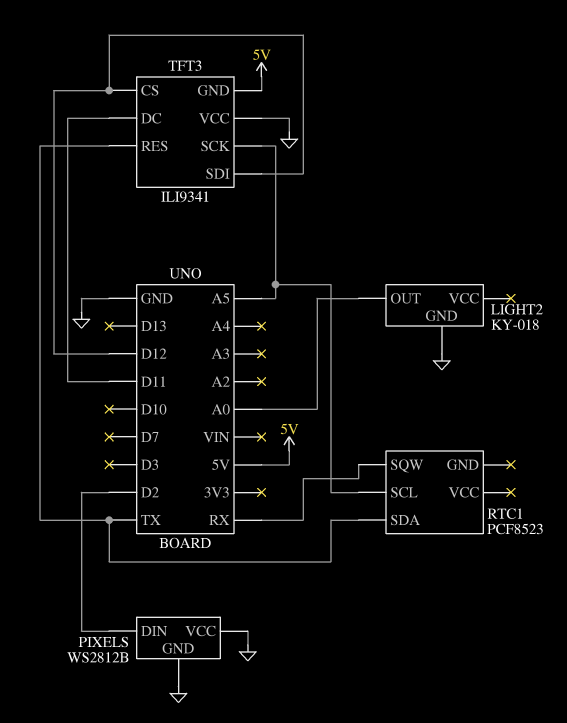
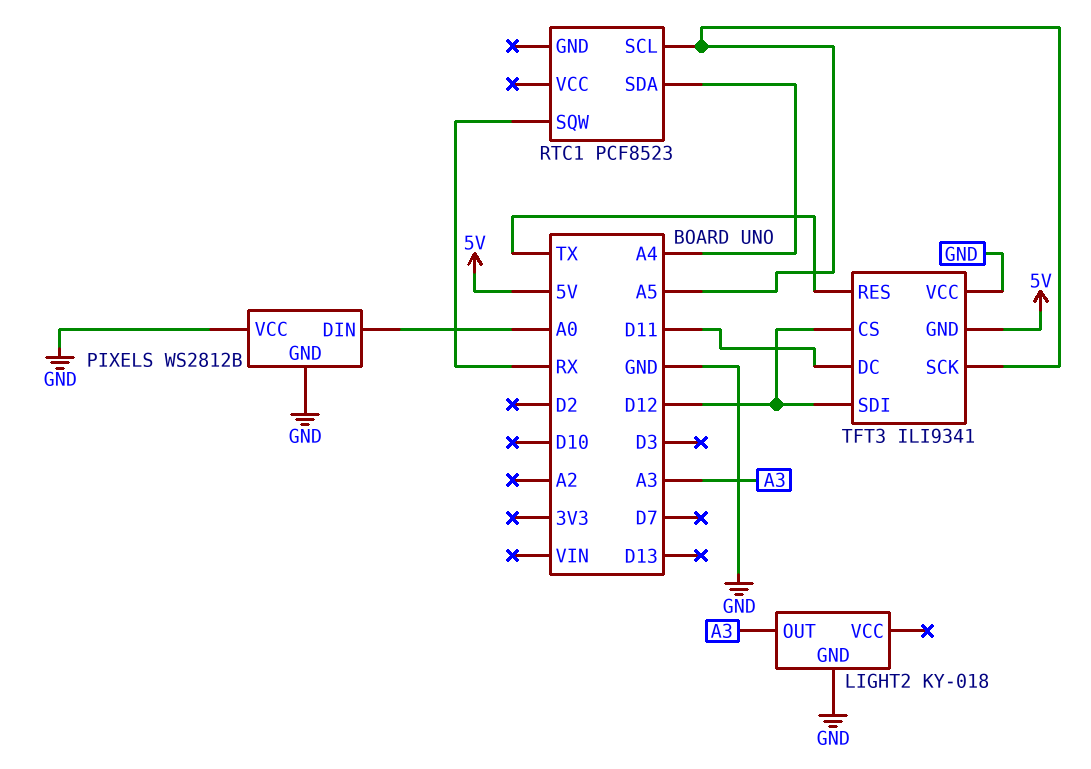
LIGHT2 pin OUT: A0 -> A3
PIXELS pin DIN: D2 -> A0
RTC1 pin SDA: TX -> A4

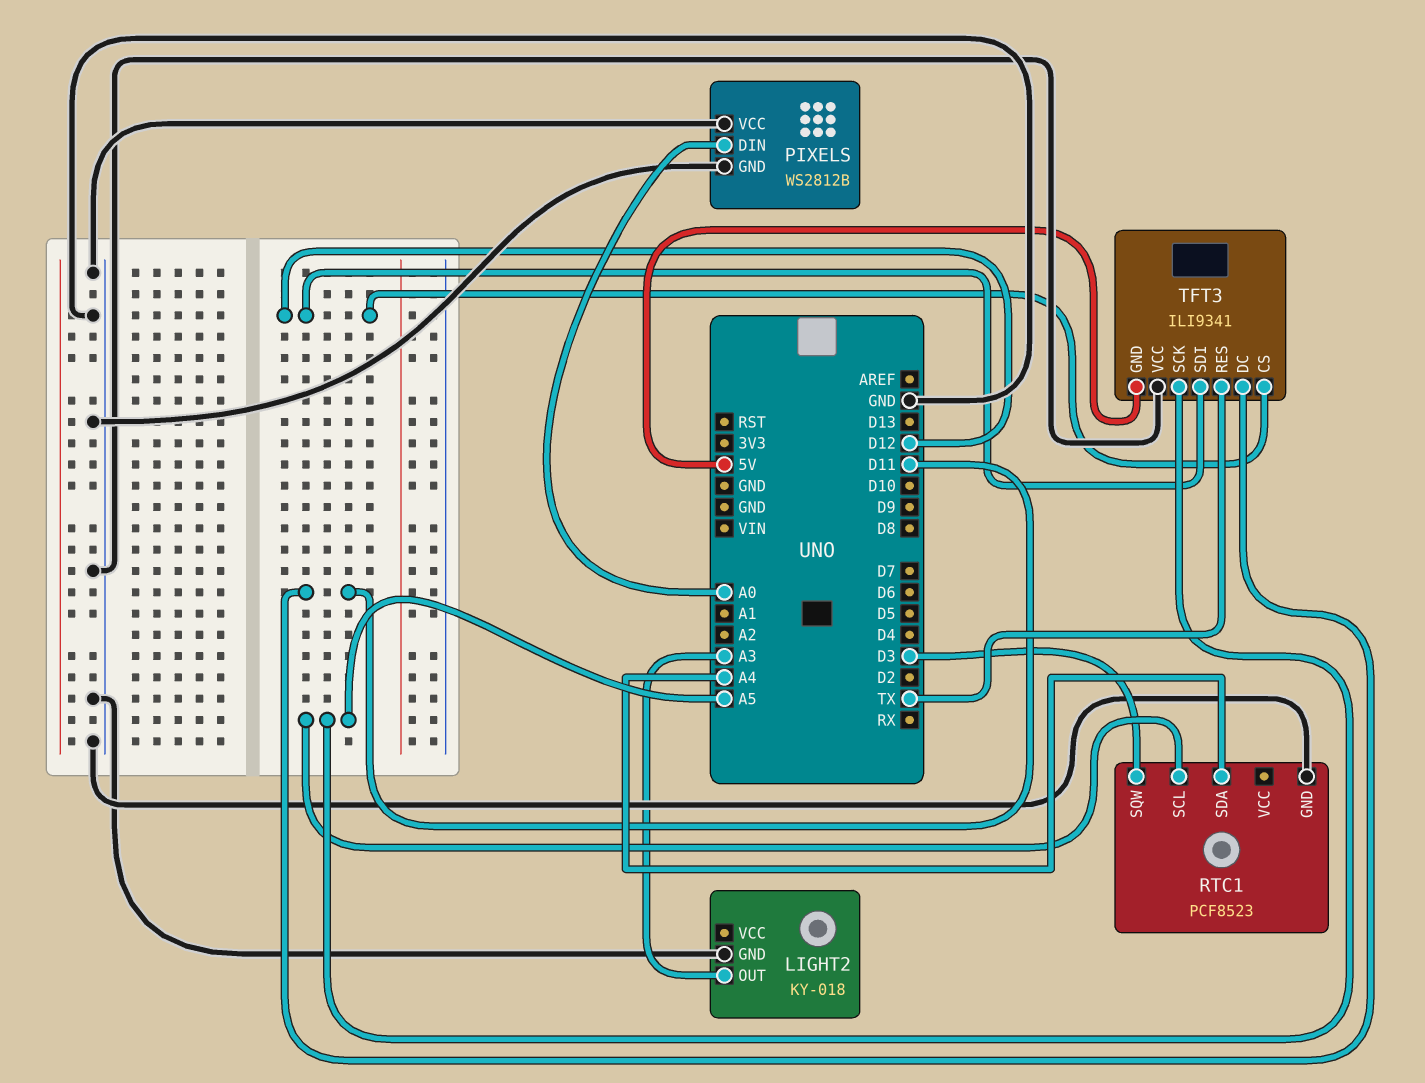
RTC1 pin GND: none -> GND
RTC1 pin SQW: RX -> D3

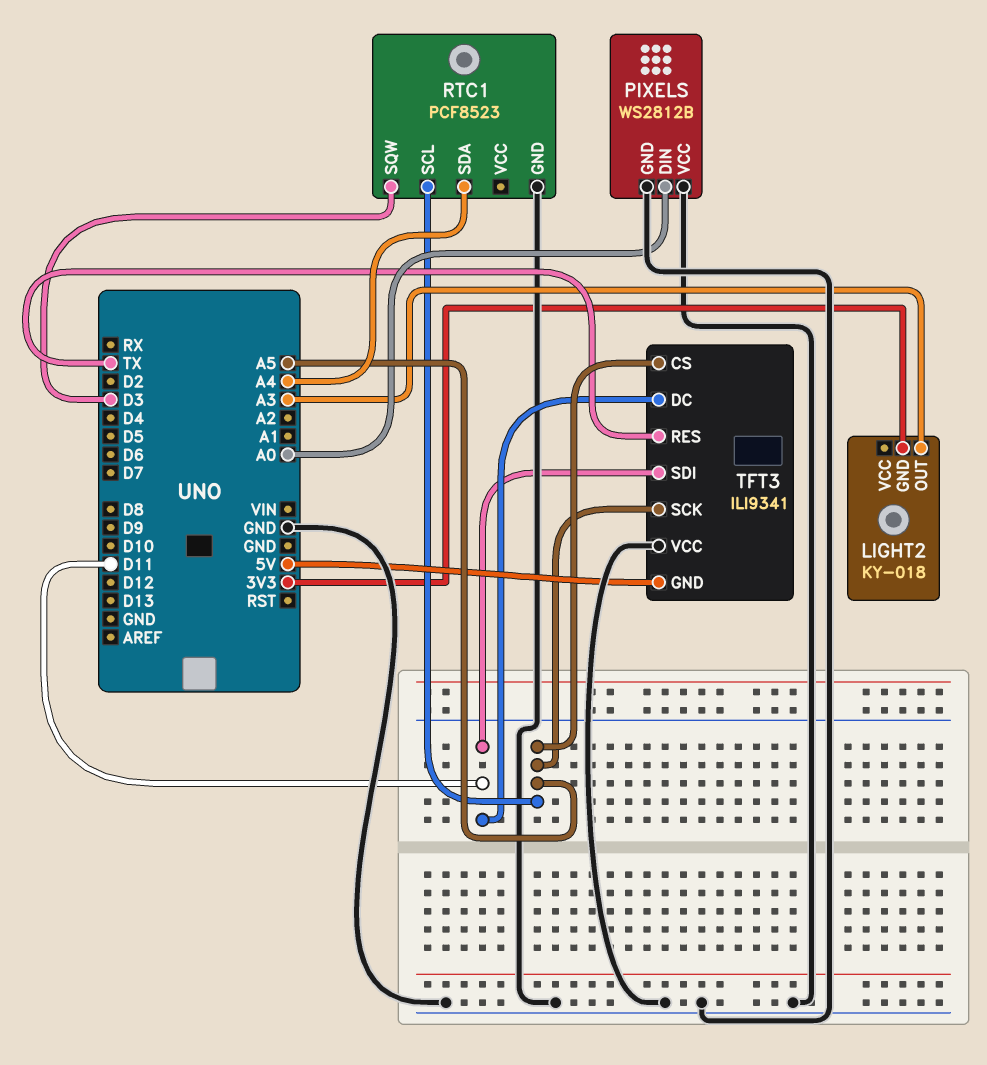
LIGHT2 pin GND: GND -> 3V3
TFT3 pin CS: D12 -> A5
TFT3 pin SDI: D12 -> D11

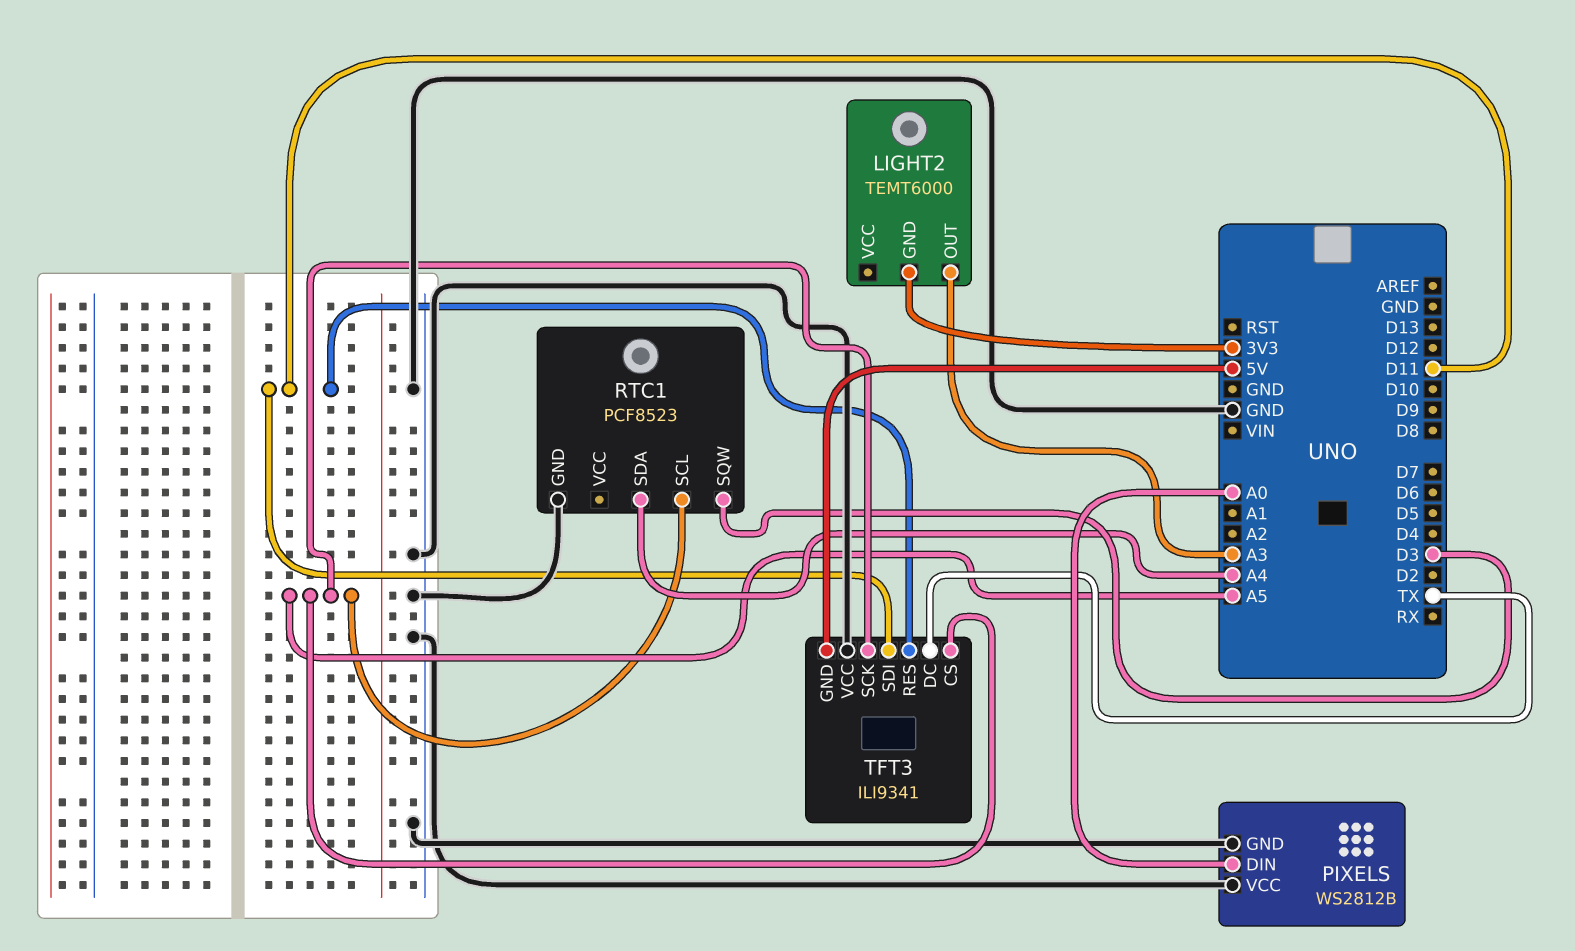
LIGHT2: KY-018 -> TEMT6000
TFT3 pin DC: D11 -> TX
TFT3 pin RES: TX -> D11

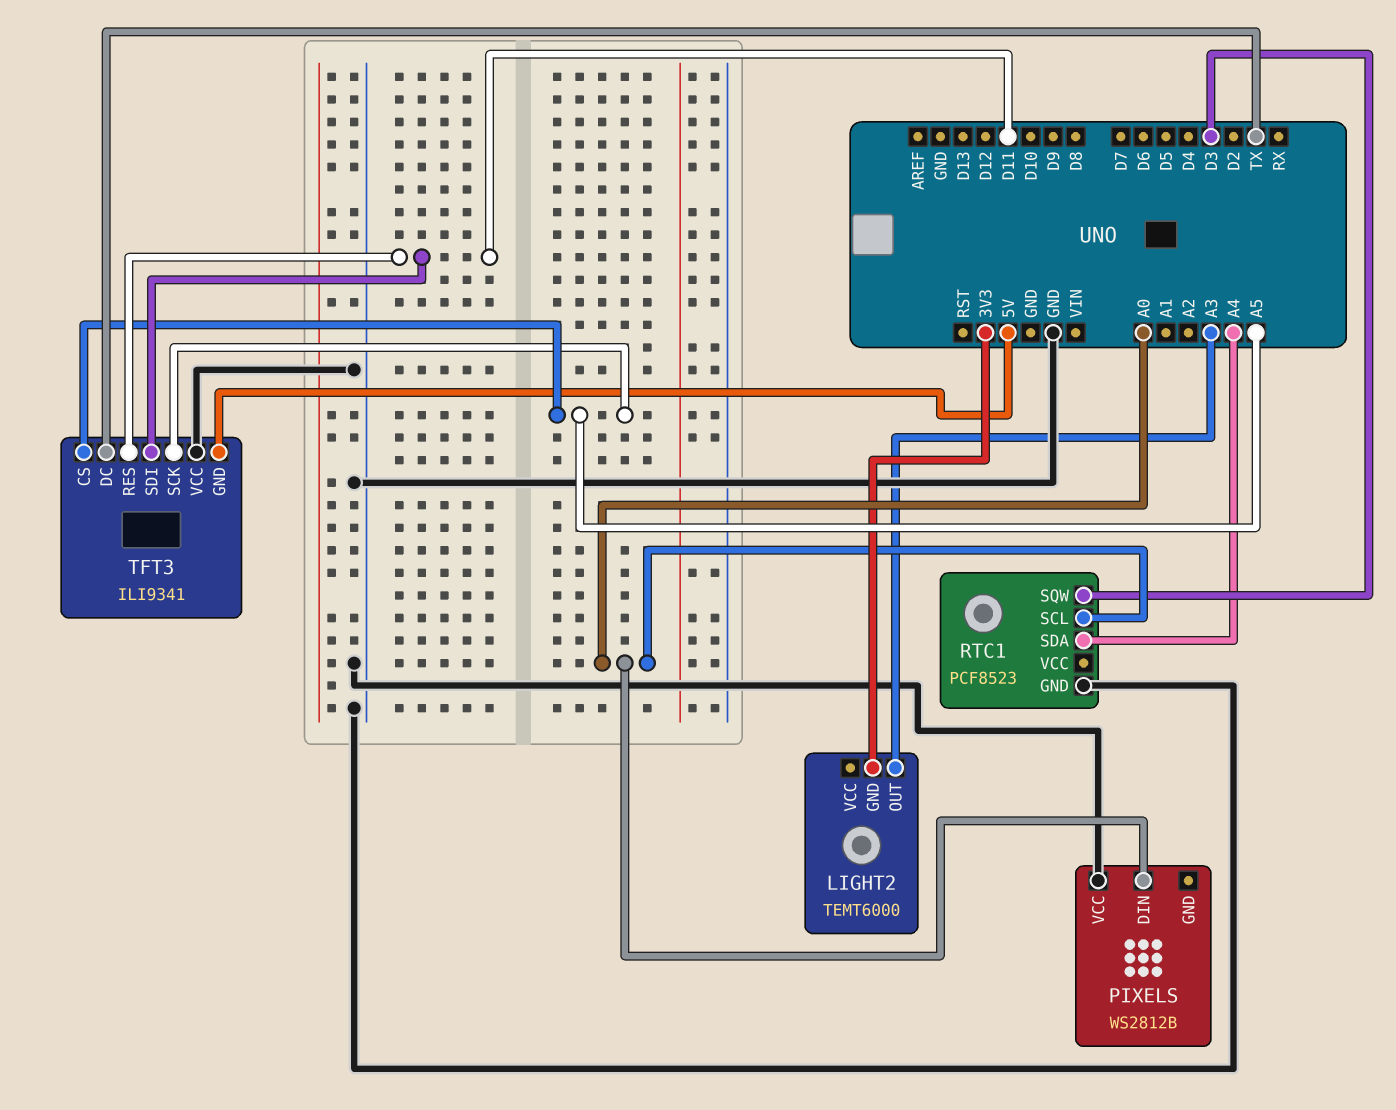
PIXELS pin GND: GND -> none
RTC1 pin SCL: A5 -> A0

